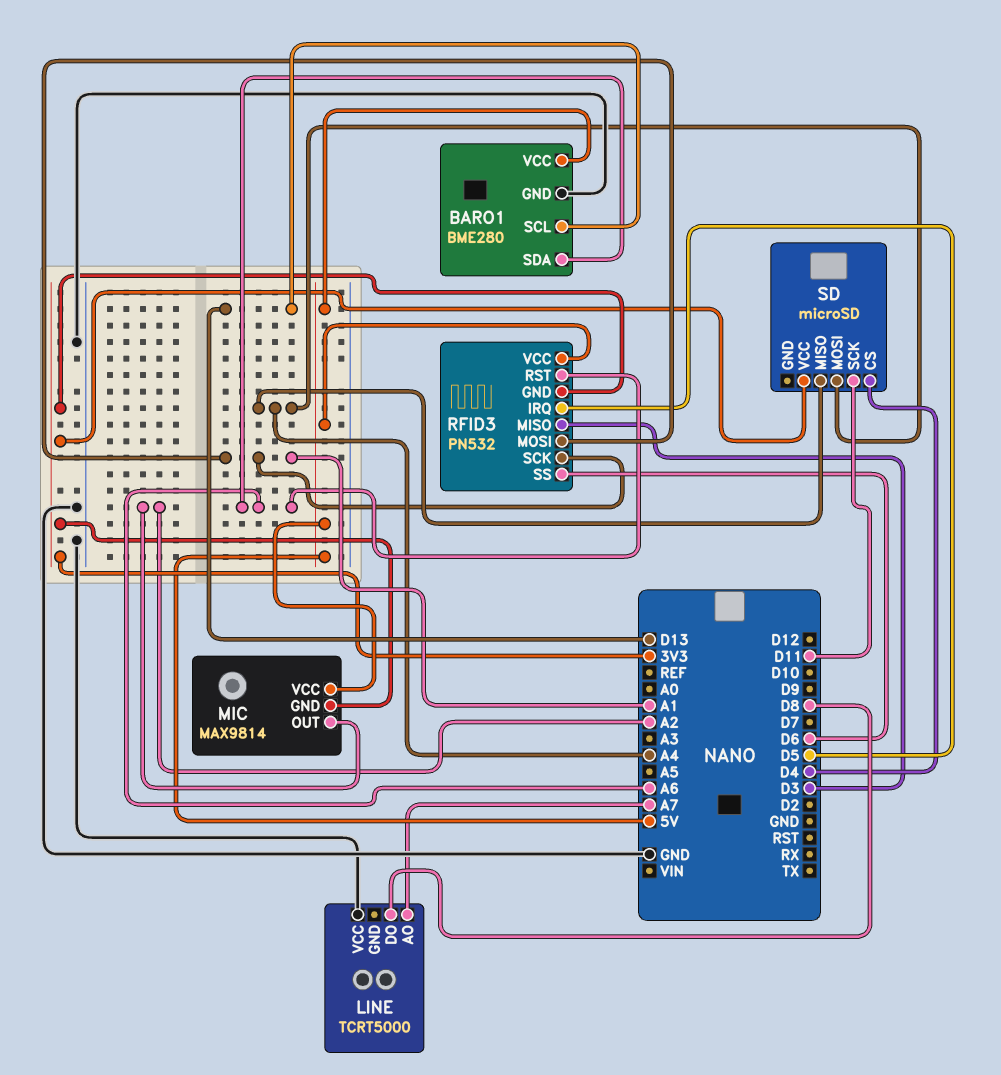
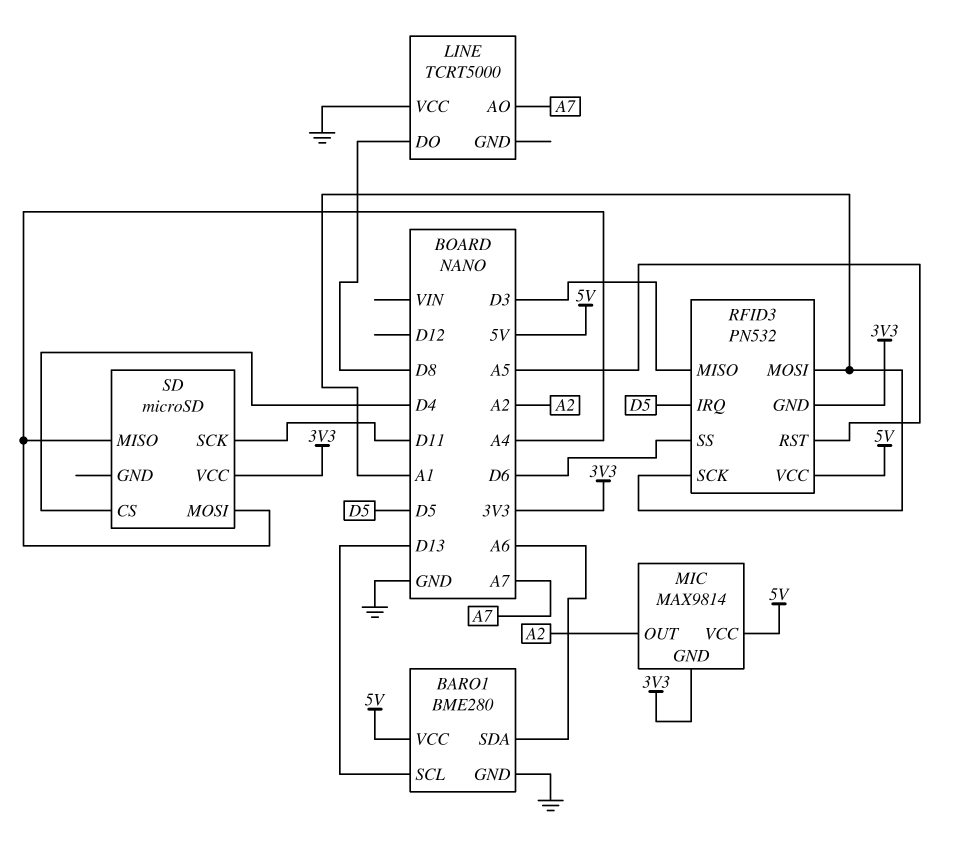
RFID3 pin RST: A6 -> A5

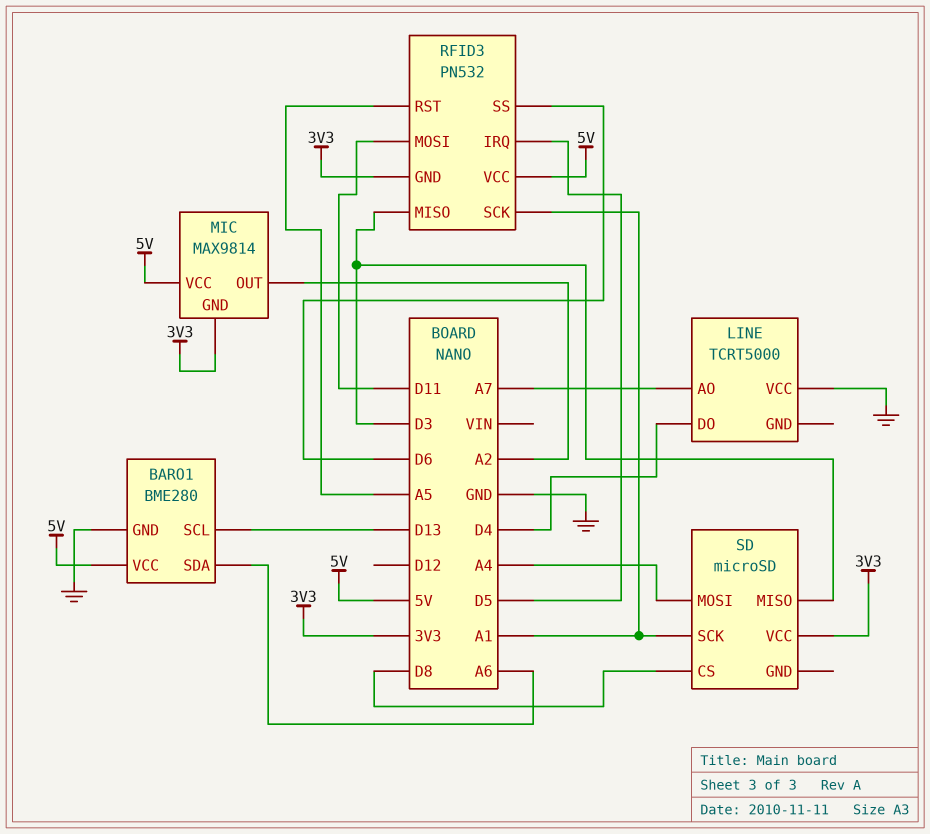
LINE pin DO: D8 -> D4
RFID3 pin MOSI: A1 -> D11
SD pin CS: D4 -> D8
SD pin MISO: A4 -> D3
SD pin SCK: D11 -> A1

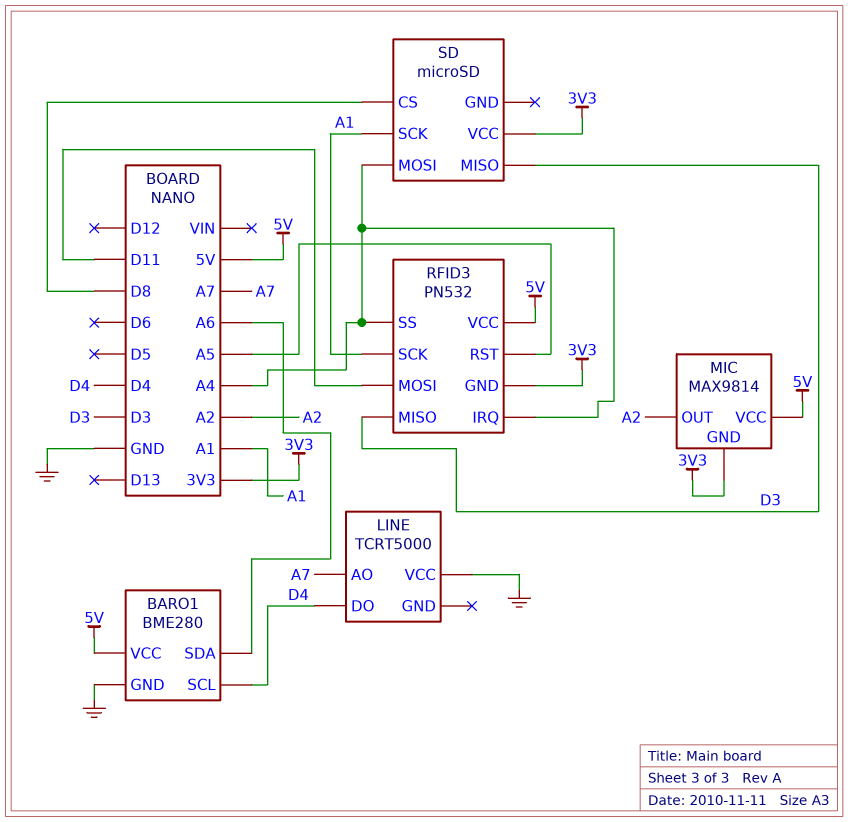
BARO1 pin SCL: D13 -> D4
RFID3 pin IRQ: D5 -> A4
RFID3 pin SS: D6 -> A4

